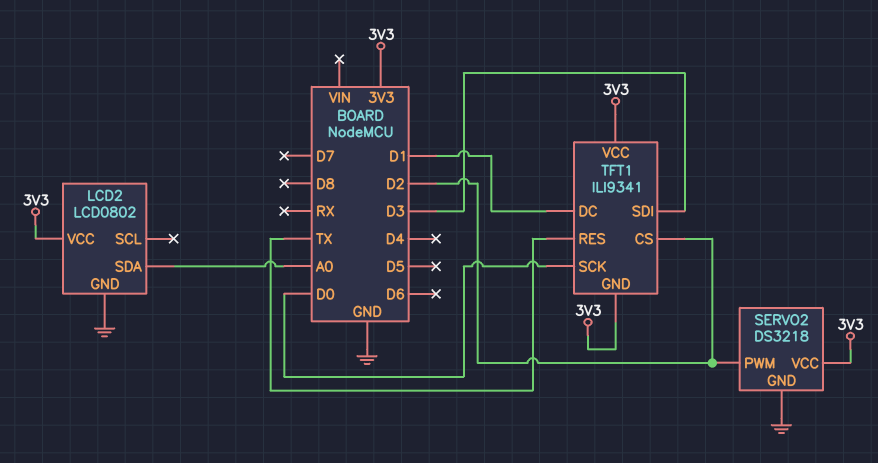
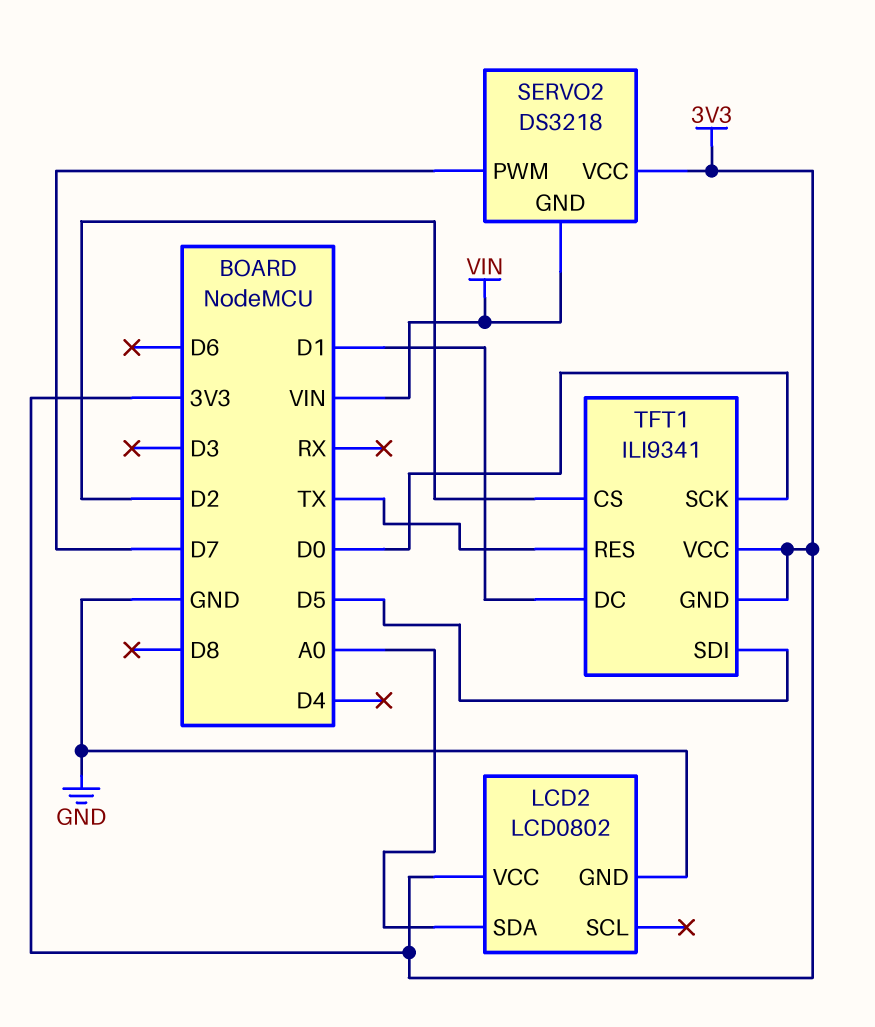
SERVO2 pin GND: GND -> VIN
SERVO2 pin PWM: D2 -> D7
TFT1 pin SDI: D3 -> D5

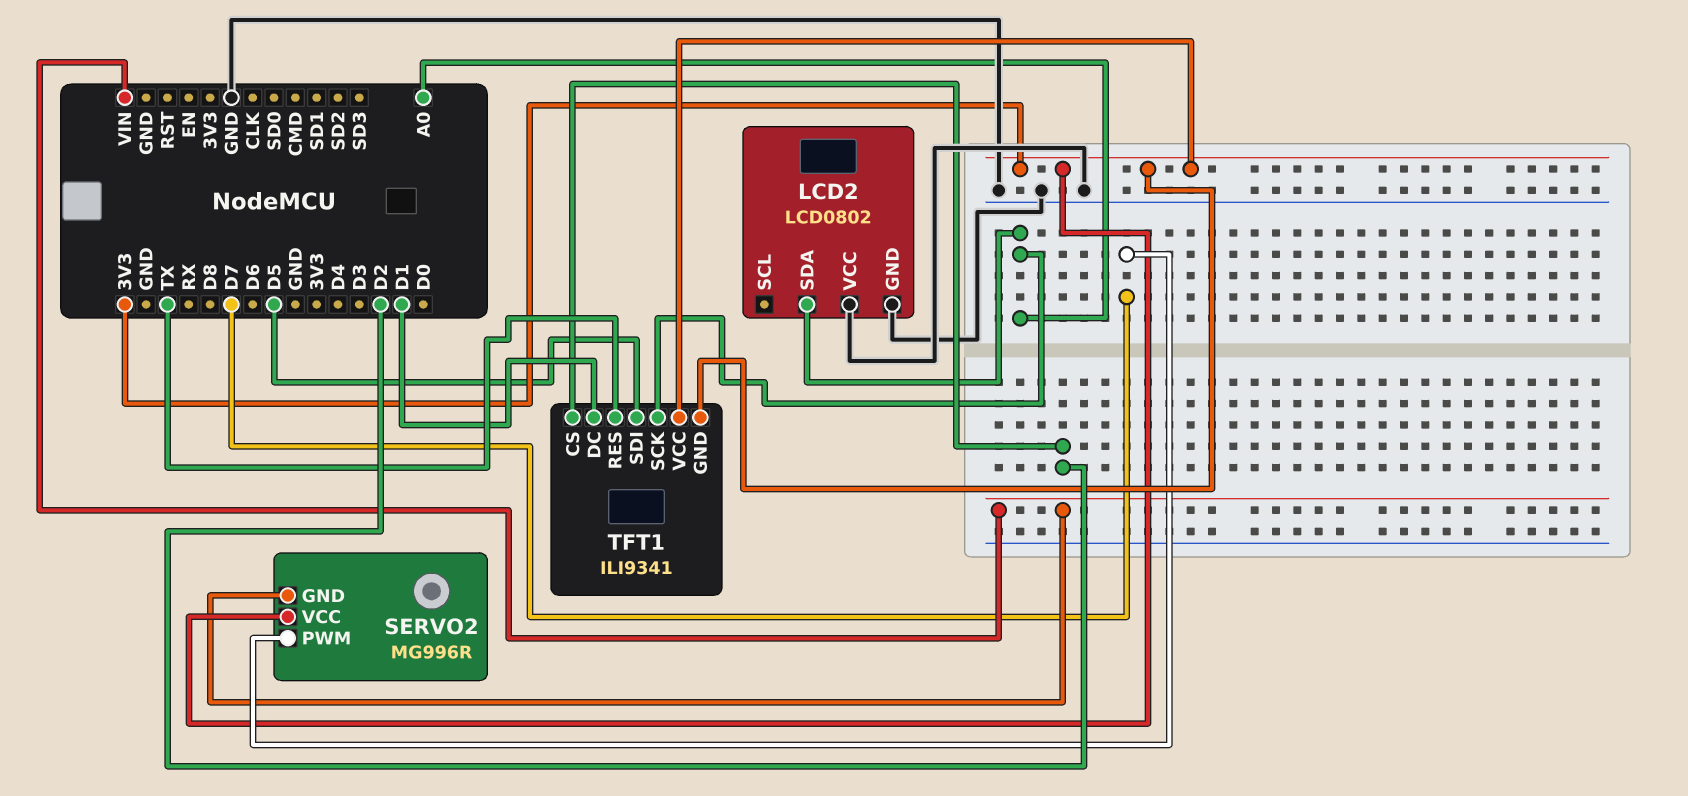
LCD2 pin VCC: 3V3 -> GND
SERVO2: DS3218 -> MG996R
TFT1 pin SCK: D0 -> A0

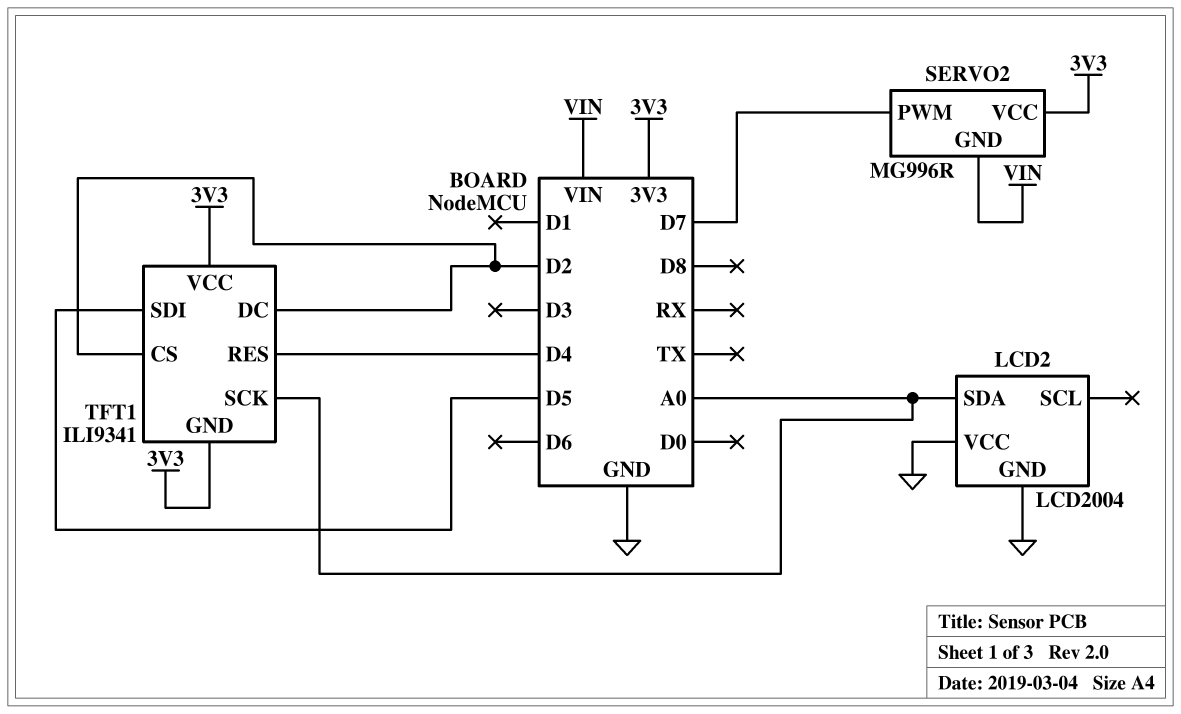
LCD2: LCD0802 -> LCD2004
TFT1 pin DC: D1 -> D2
TFT1 pin RES: TX -> D4

